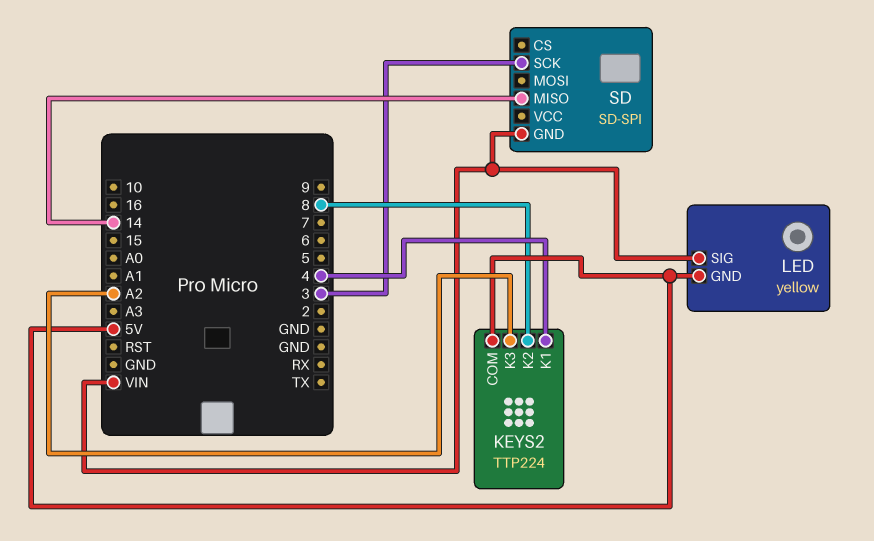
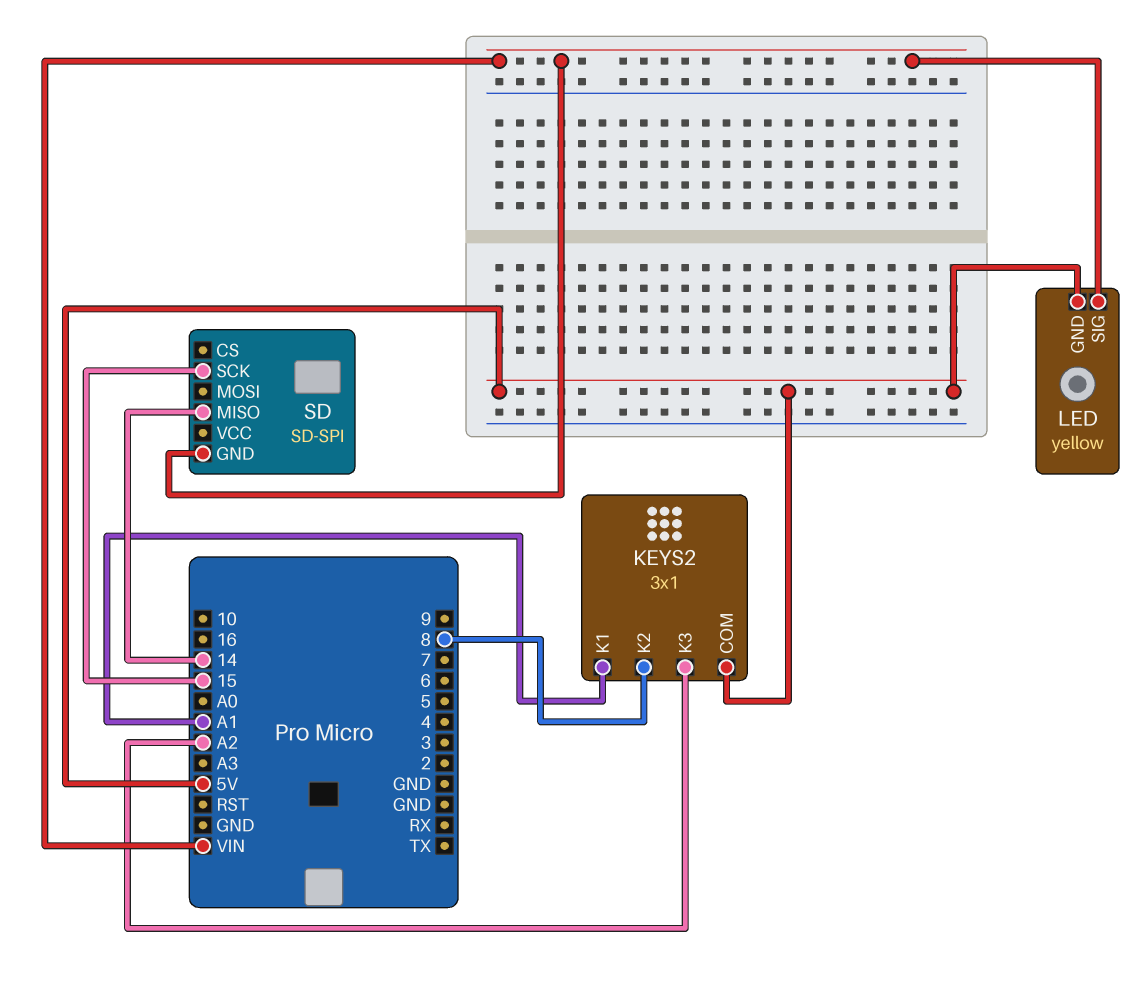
KEYS2: TTP224 -> 3x1
KEYS2 pin K1: 4 -> A1
SD pin SCK: 3 -> 15

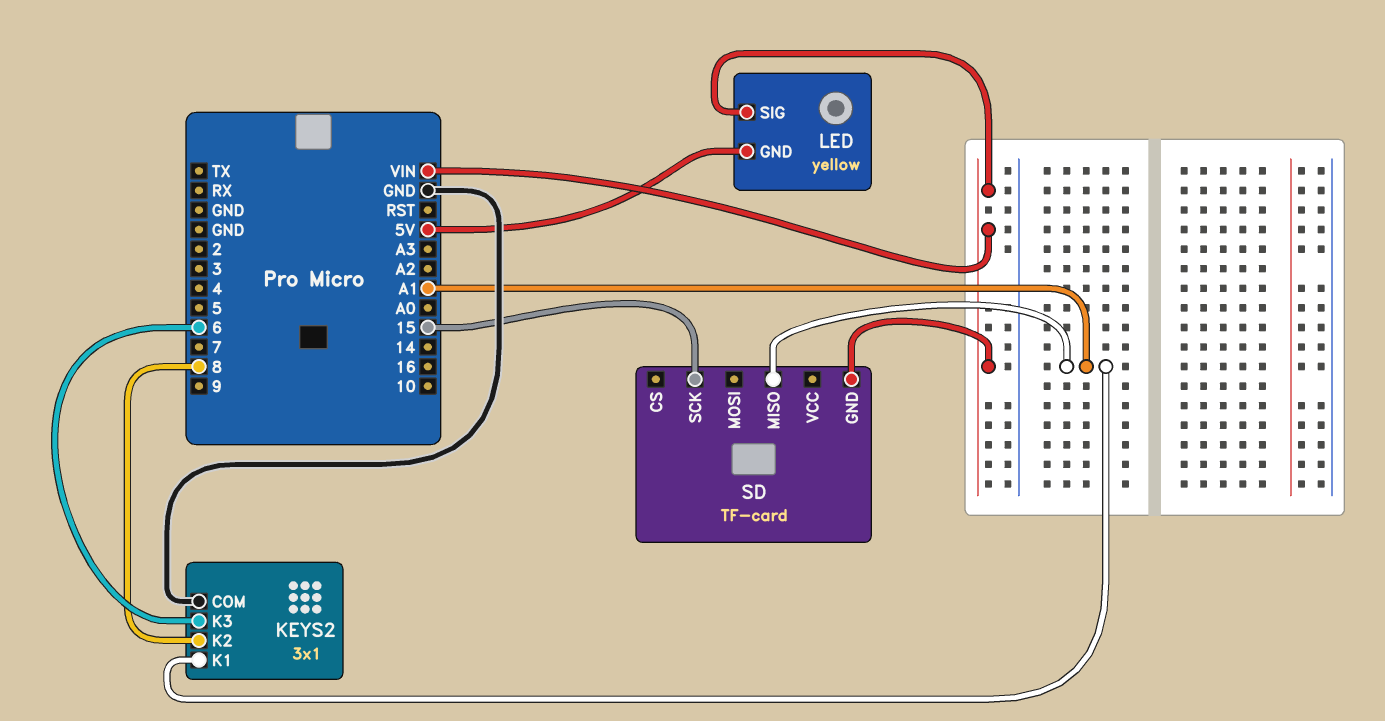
KEYS2 pin COM: 5V -> GND
KEYS2 pin K3: A2 -> 6
SD: SD-SPI -> TF-card
SD pin MISO: 14 -> A1

